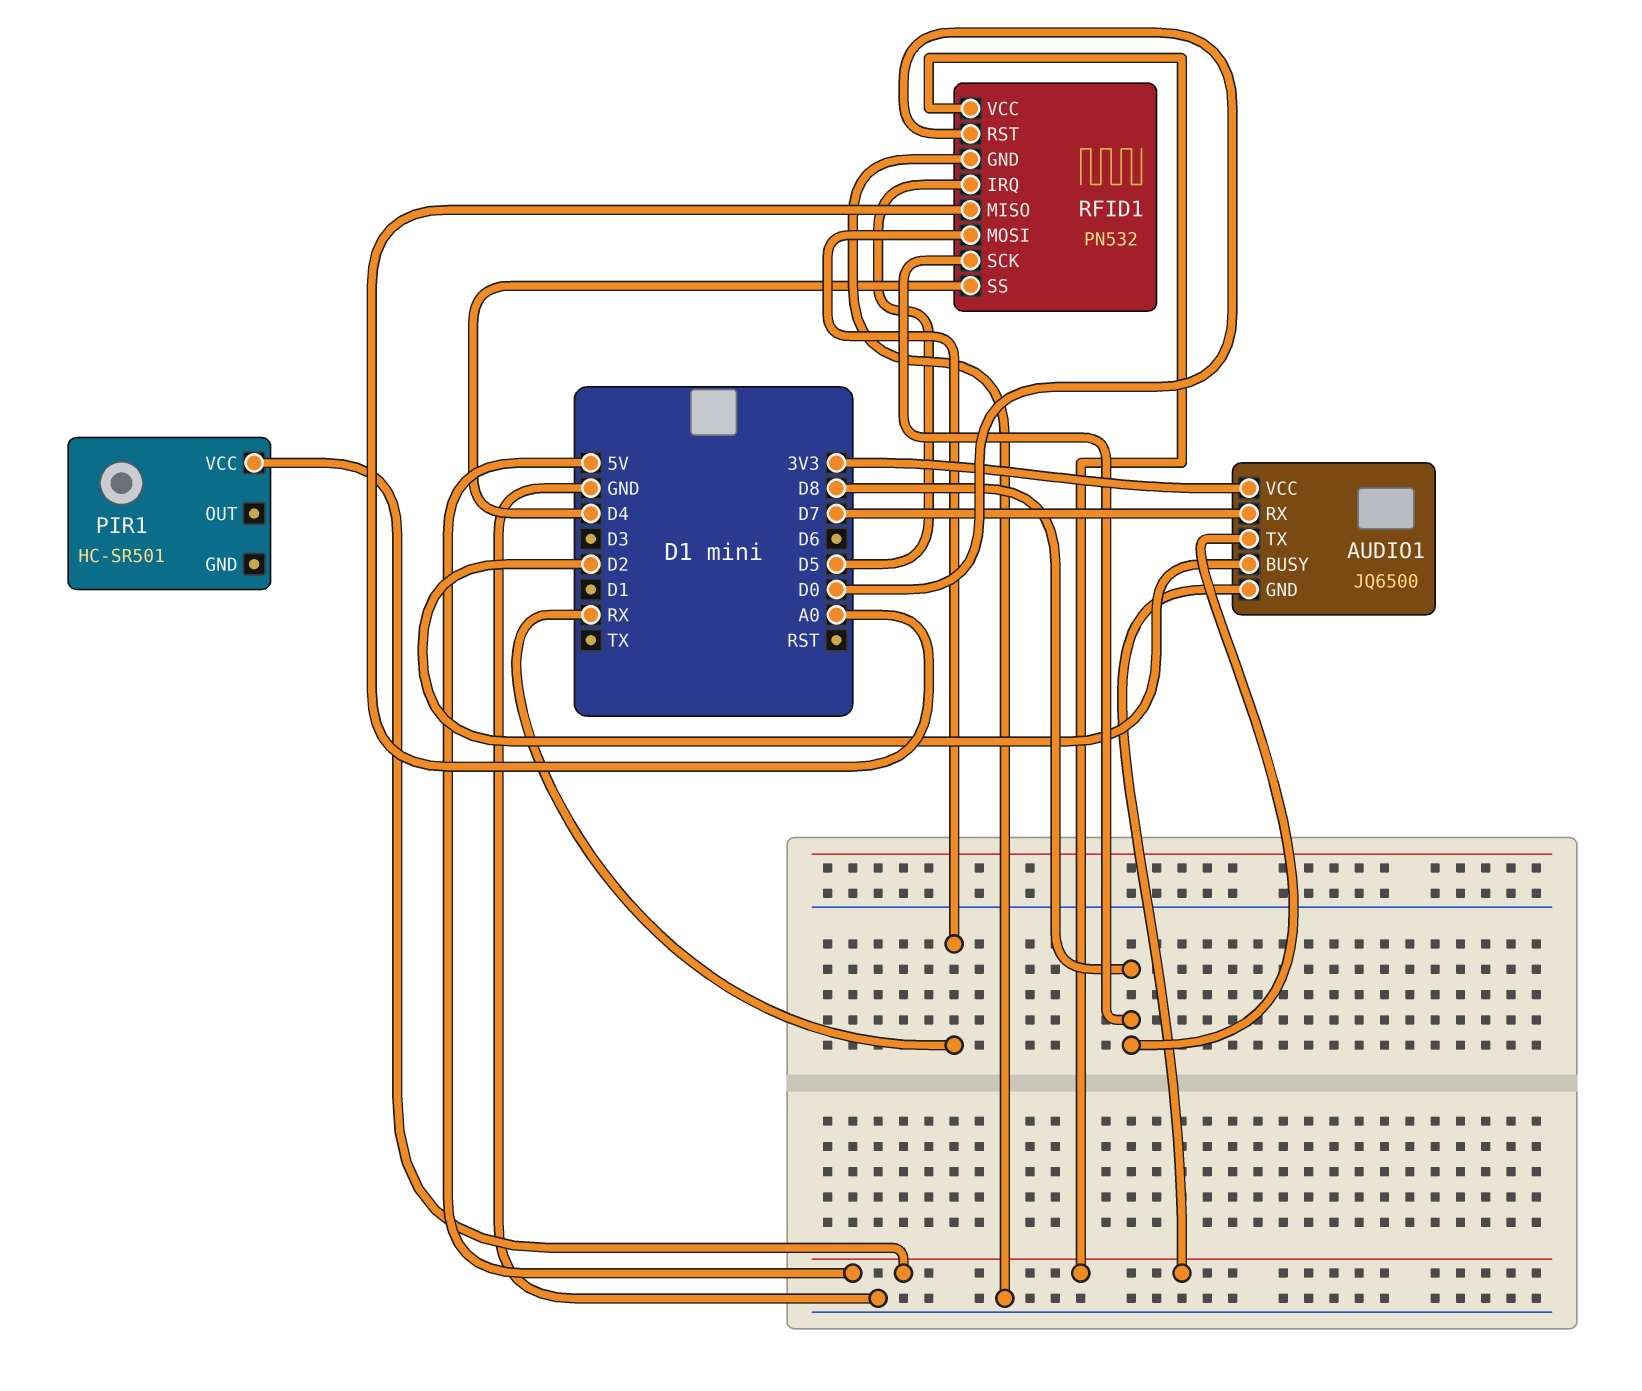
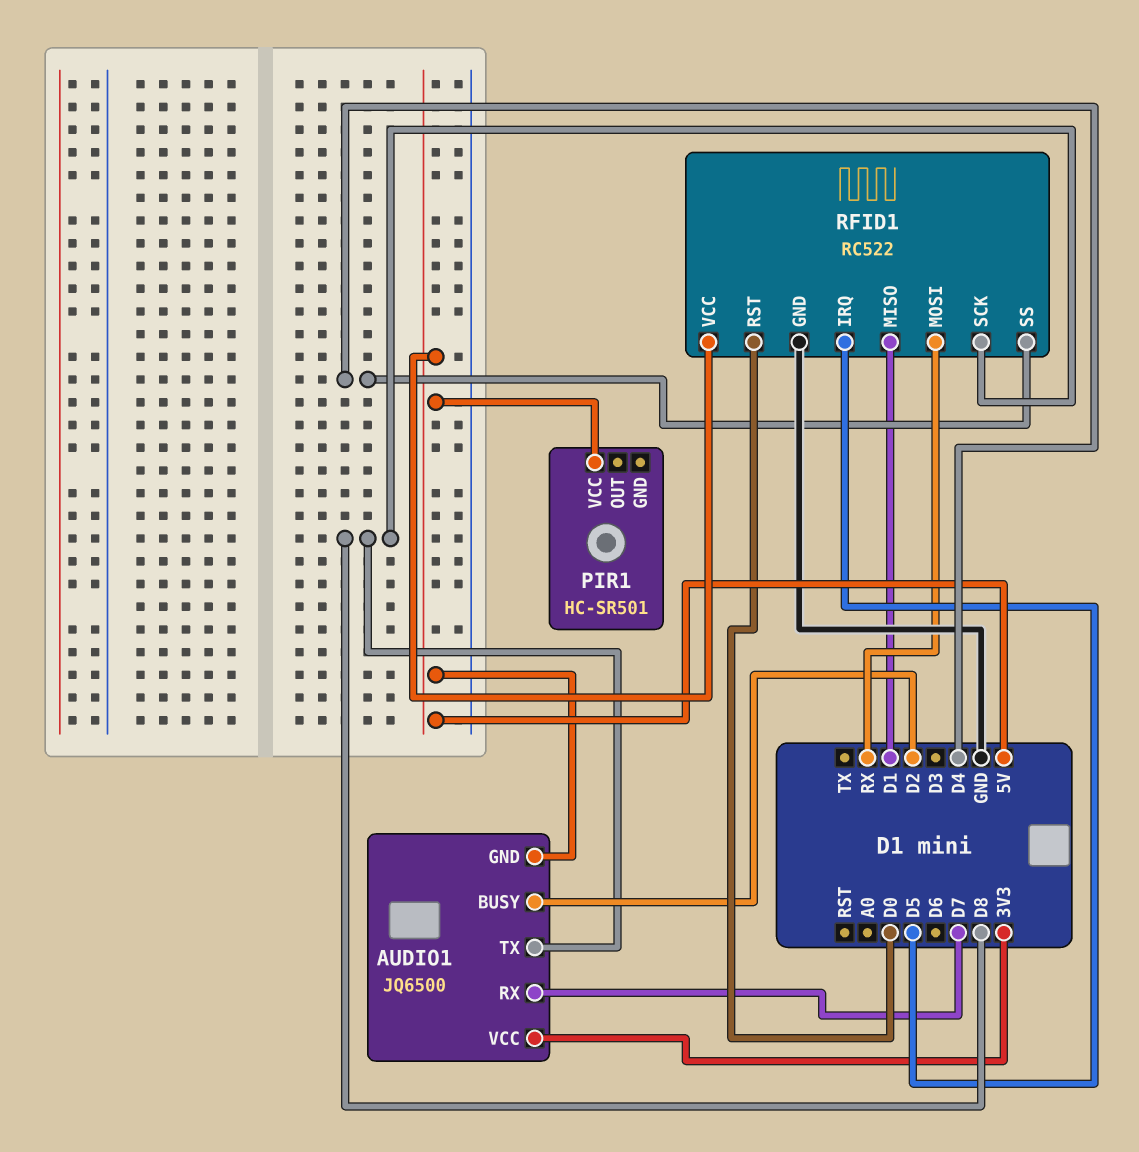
RFID1: PN532 -> RC522
RFID1 pin MISO: A0 -> D1

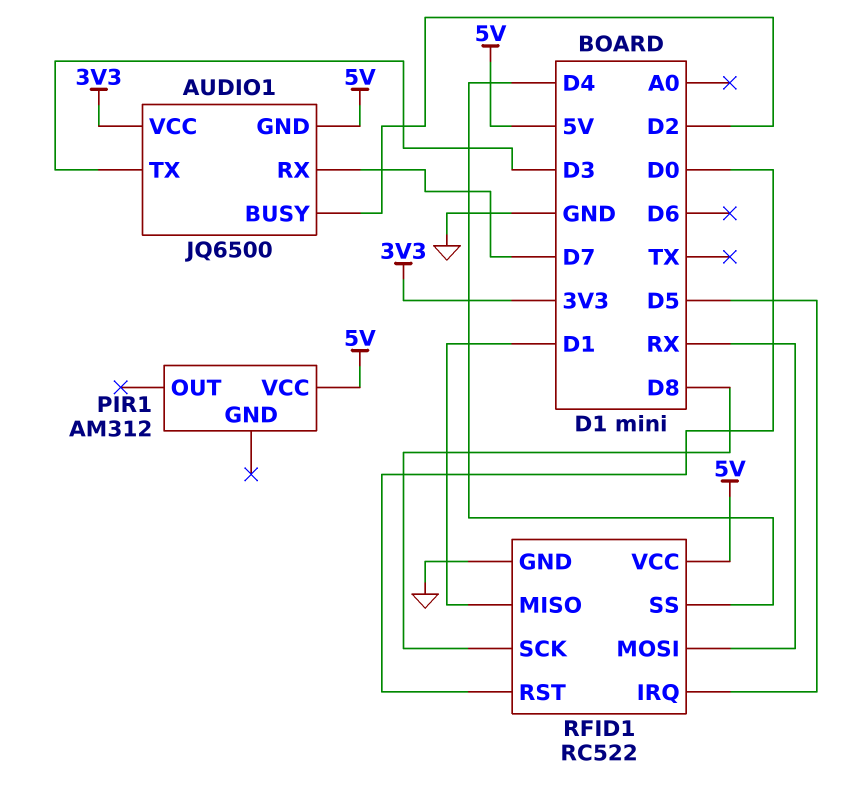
AUDIO1 pin TX: D8 -> D3
PIR1: HC-SR501 -> AM312

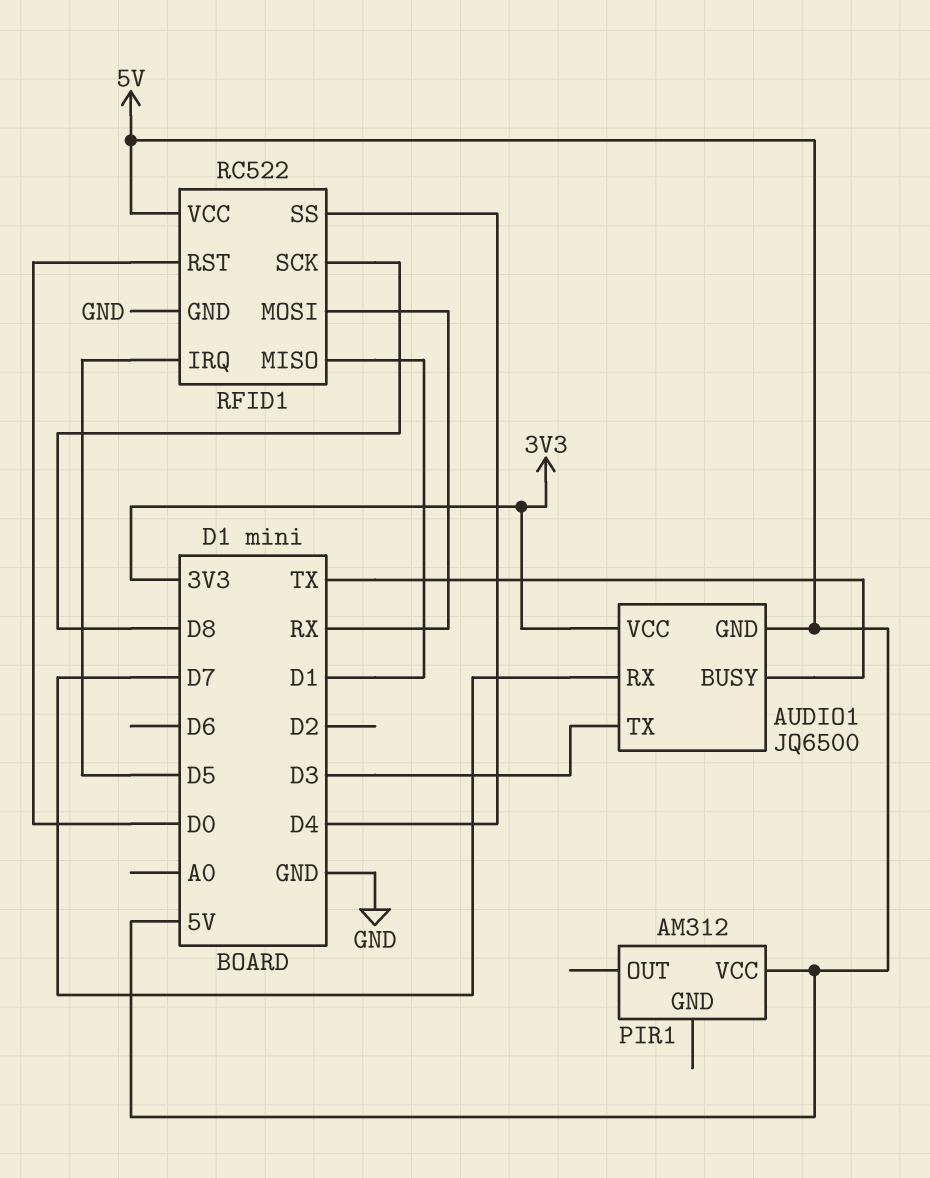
AUDIO1 pin BUSY: D2 -> TX

